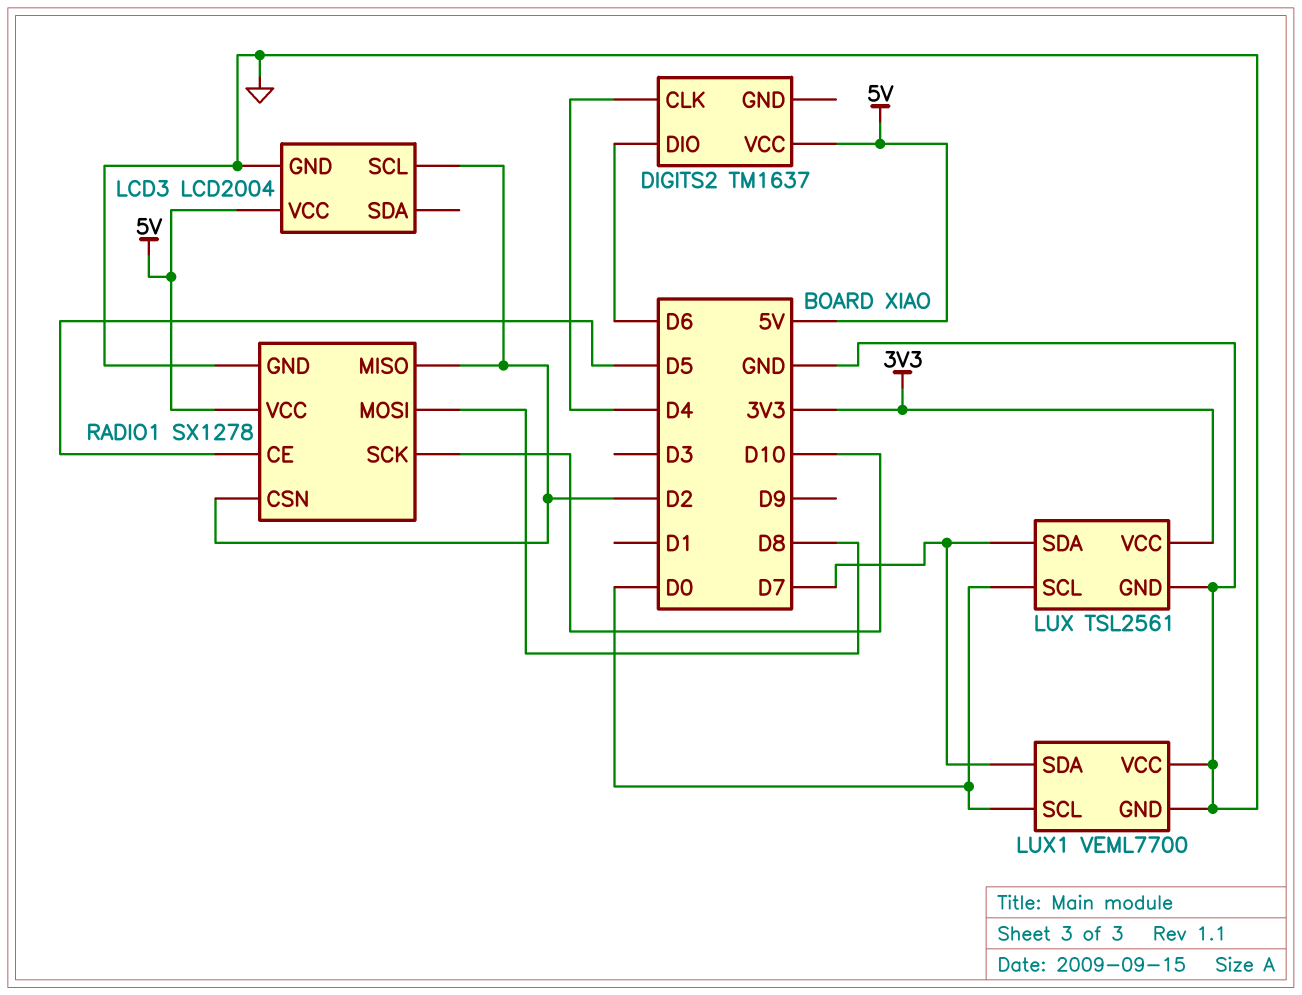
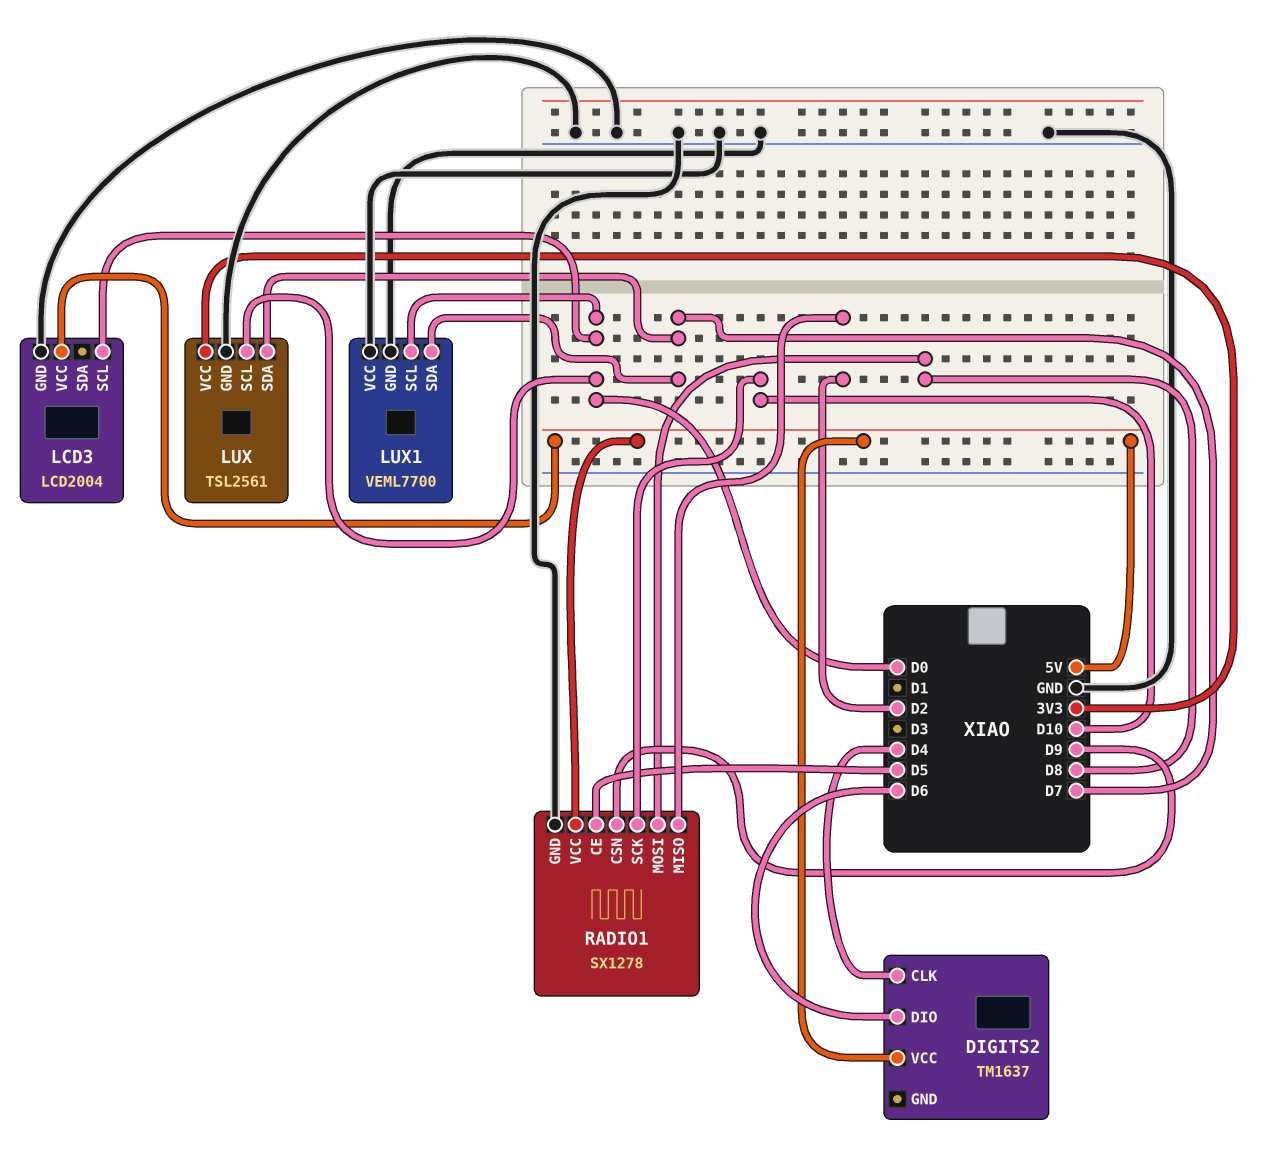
LCD3 pin SCL: D2 -> D0
RADIO1 pin CSN: D2 -> D9

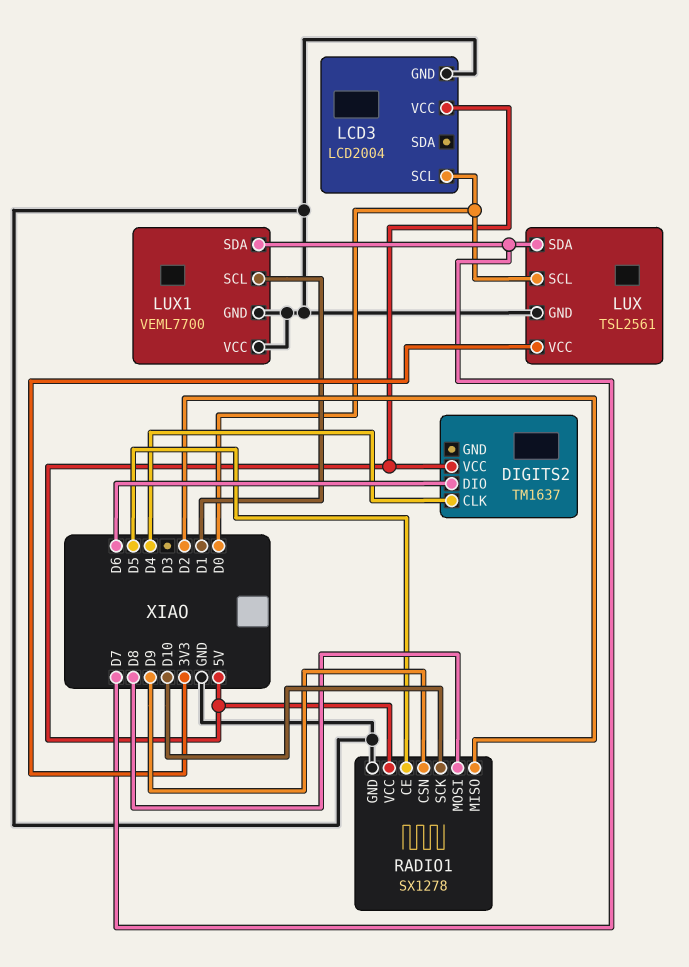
LUX1 pin SCL: D0 -> D1

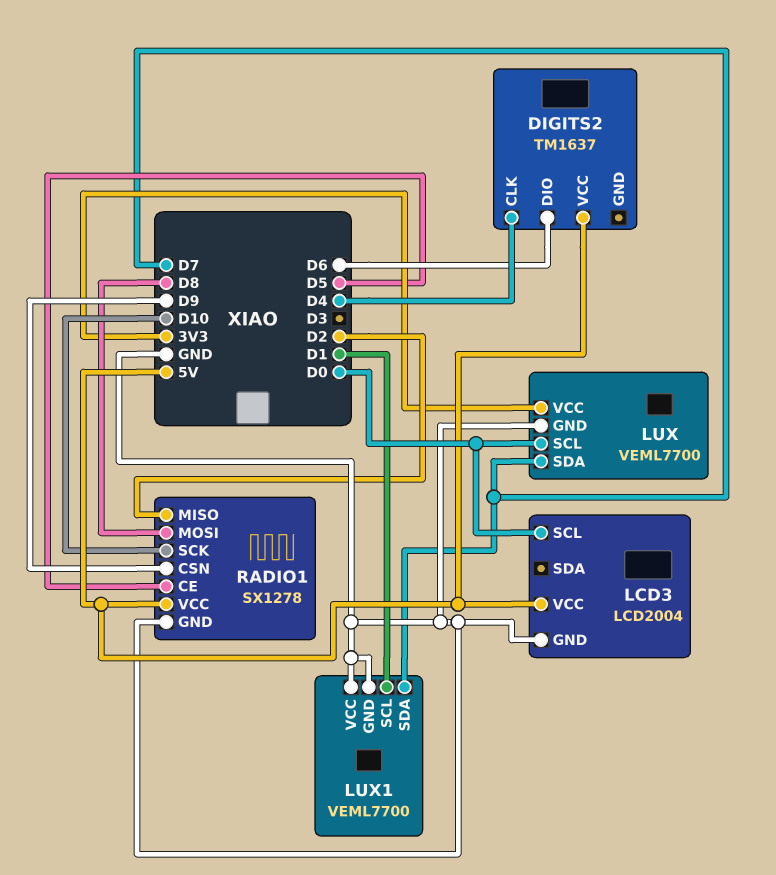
LUX: TSL2561 -> VEML7700

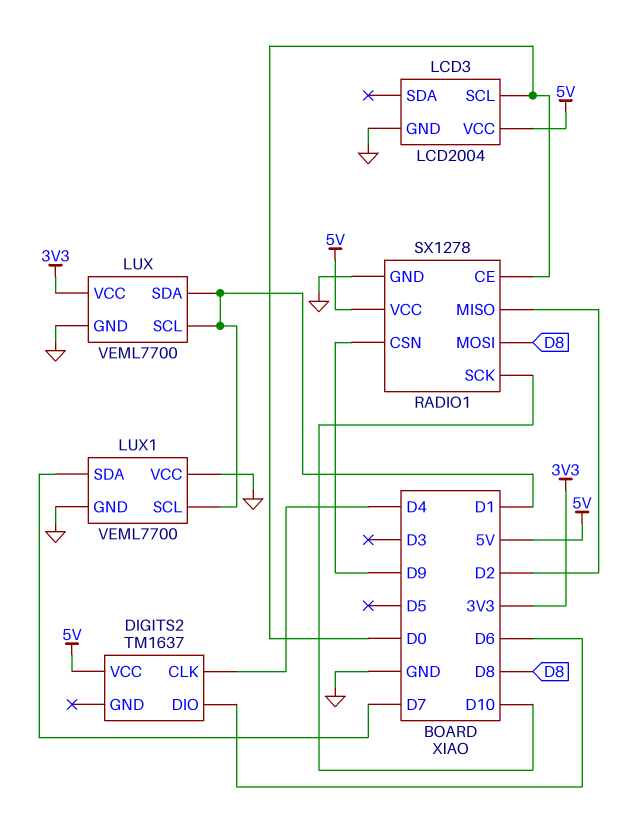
LUX pin SCL: D0 -> D1
LUX pin SDA: D7 -> D1
RADIO1 pin CE: D5 -> D0

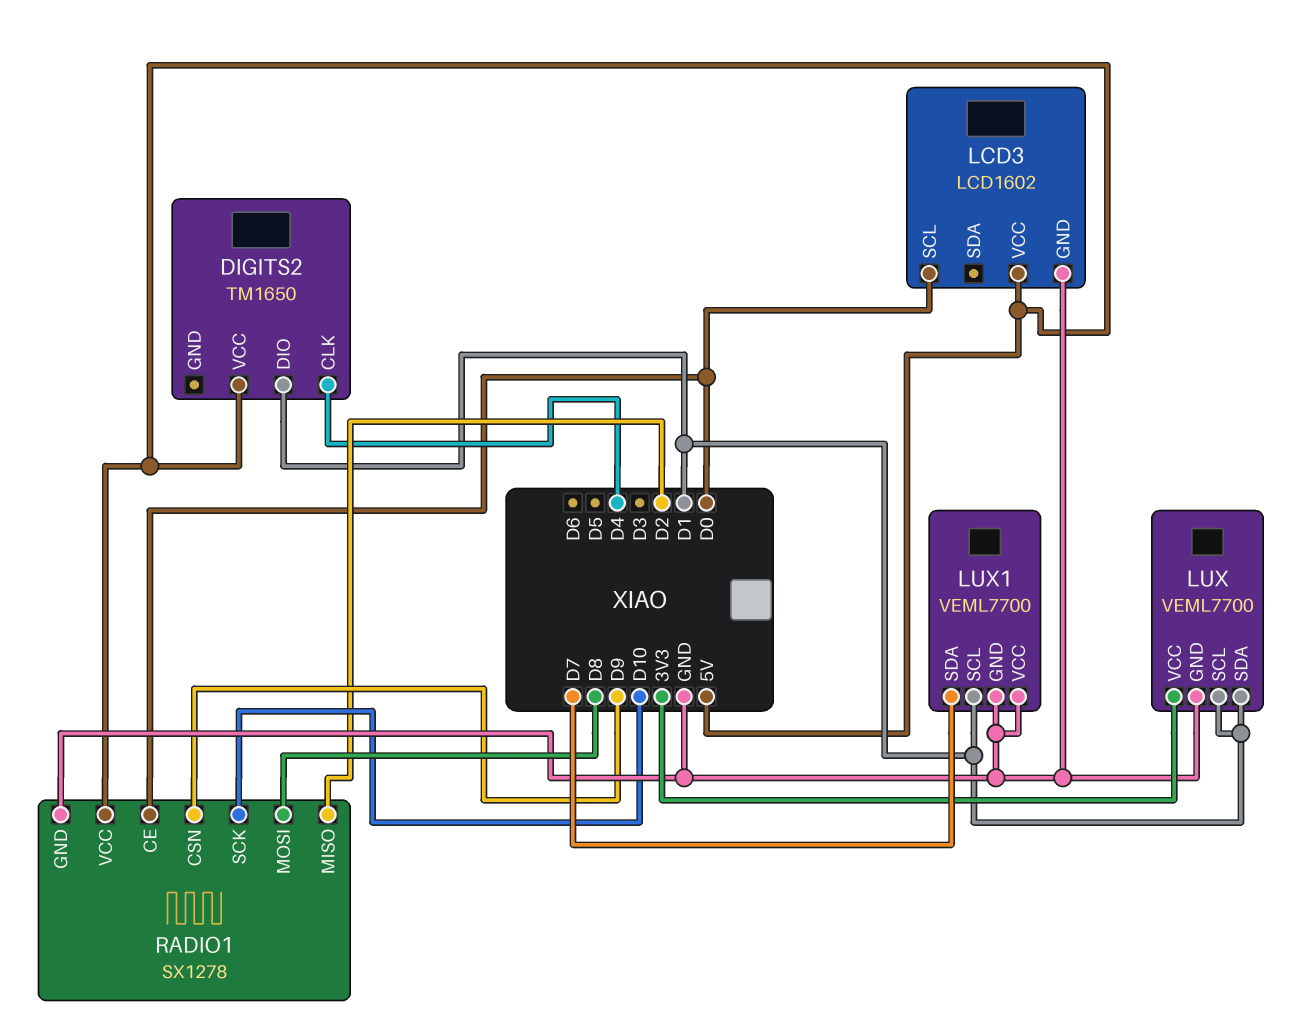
DIGITS2: TM1637 -> TM1650
DIGITS2 pin DIO: D6 -> D1
LCD3: LCD2004 -> LCD1602

